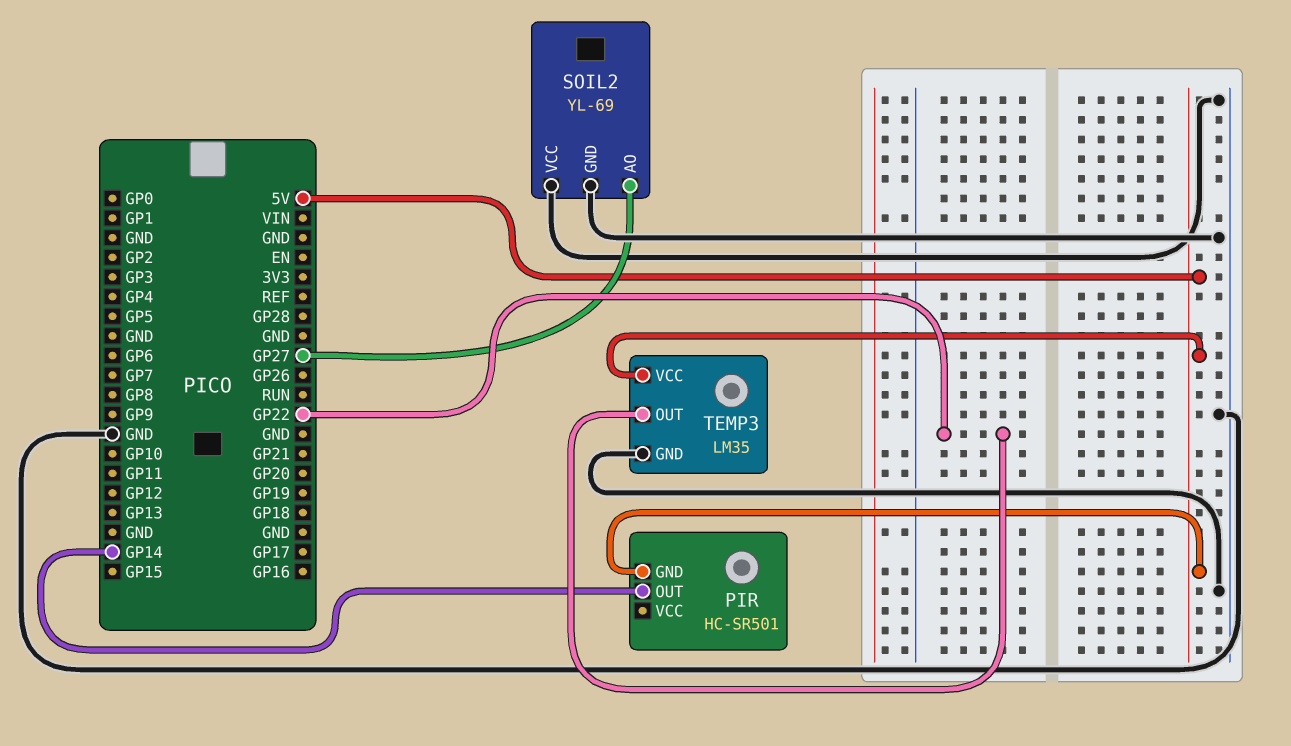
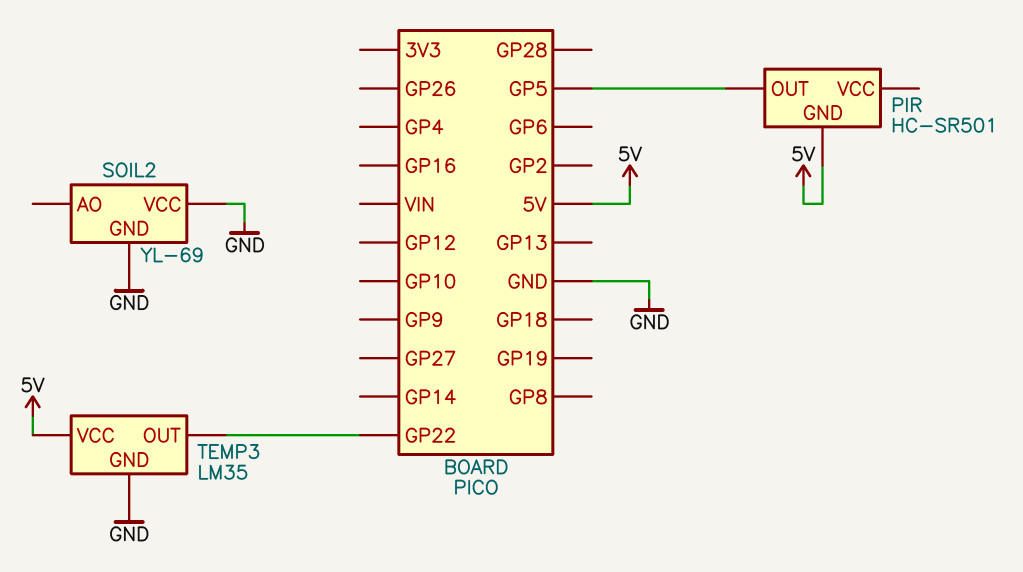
PIR pin OUT: GP14 -> GP5
SOIL2 pin AO: GP27 -> none

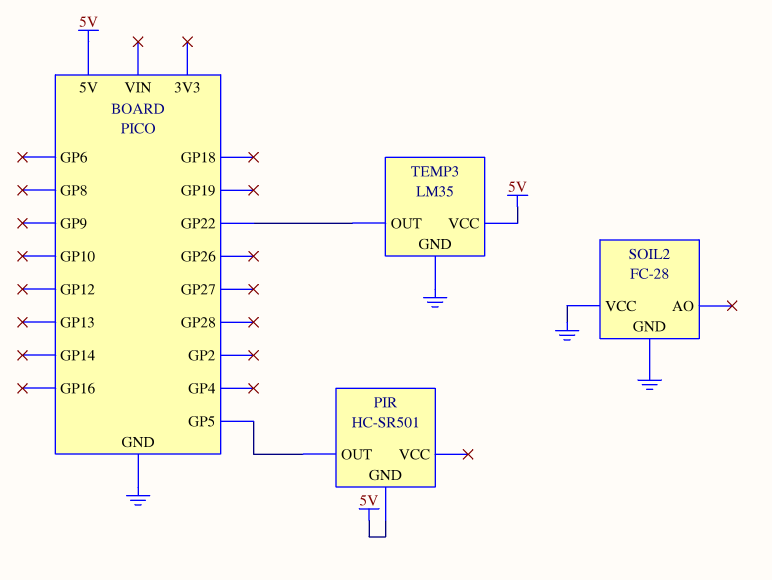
SOIL2: YL-69 -> FC-28

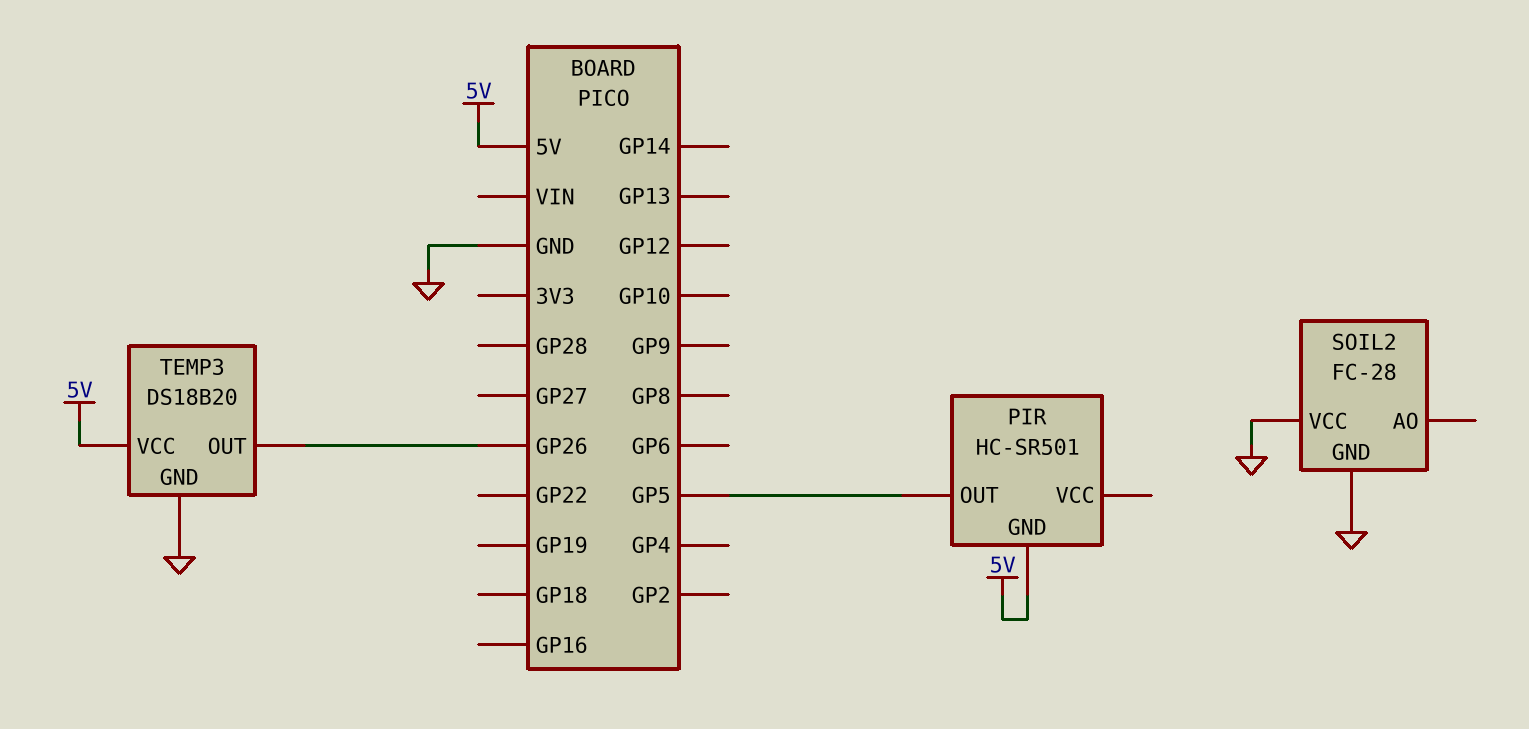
TEMP3: LM35 -> DS18B20
TEMP3 pin OUT: GP22 -> GP26

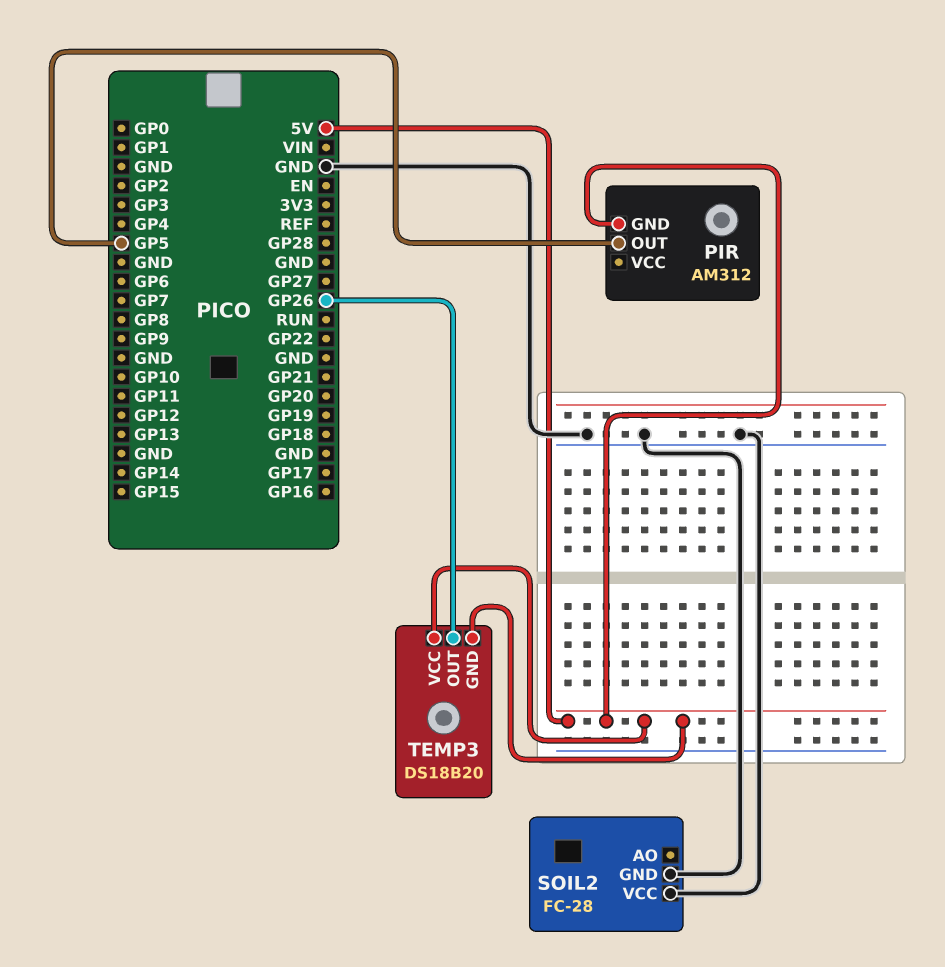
PIR: HC-SR501 -> AM312
TEMP3 pin GND: GND -> 5V

